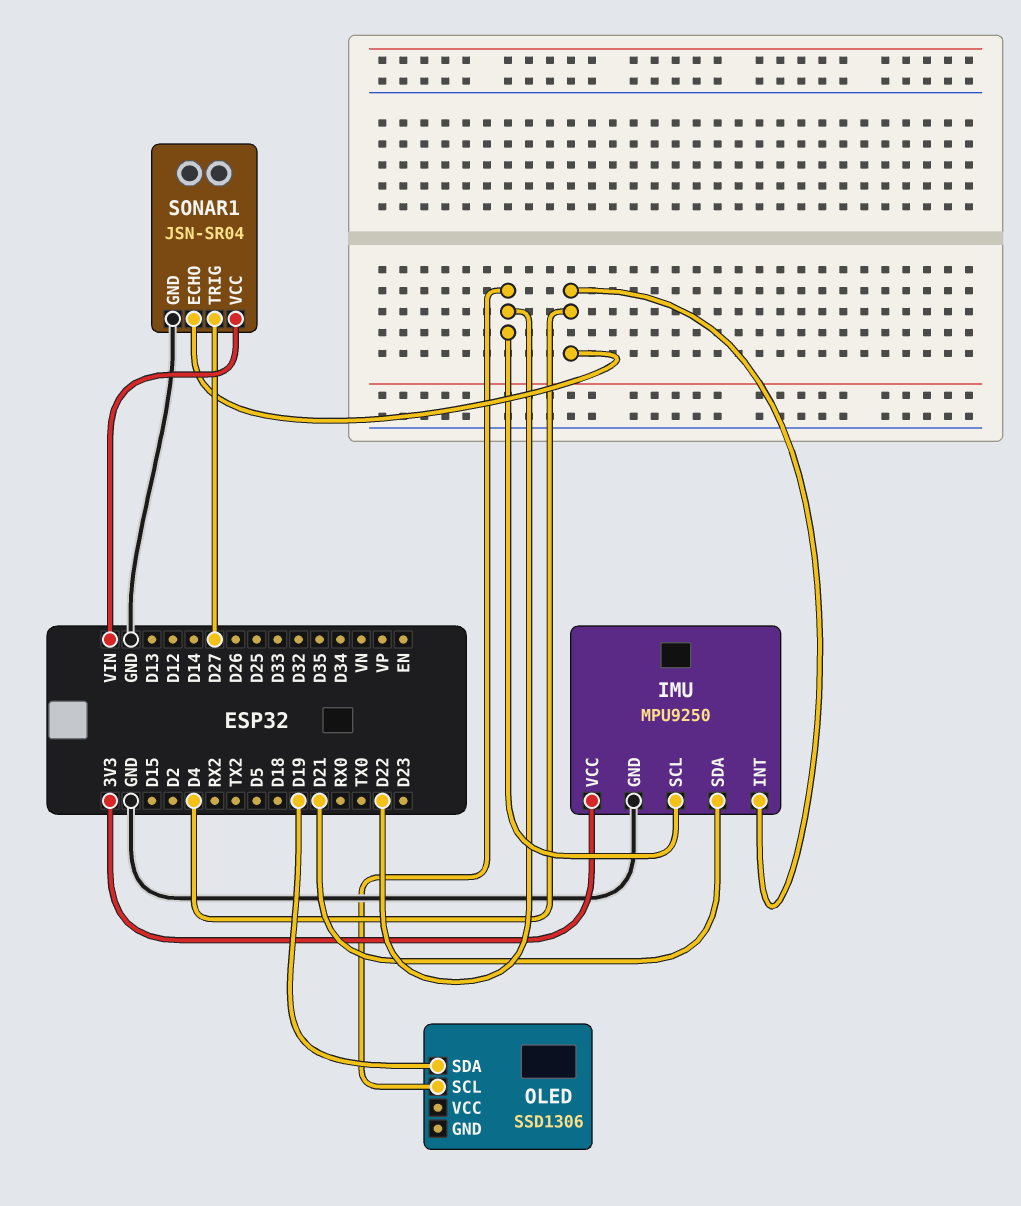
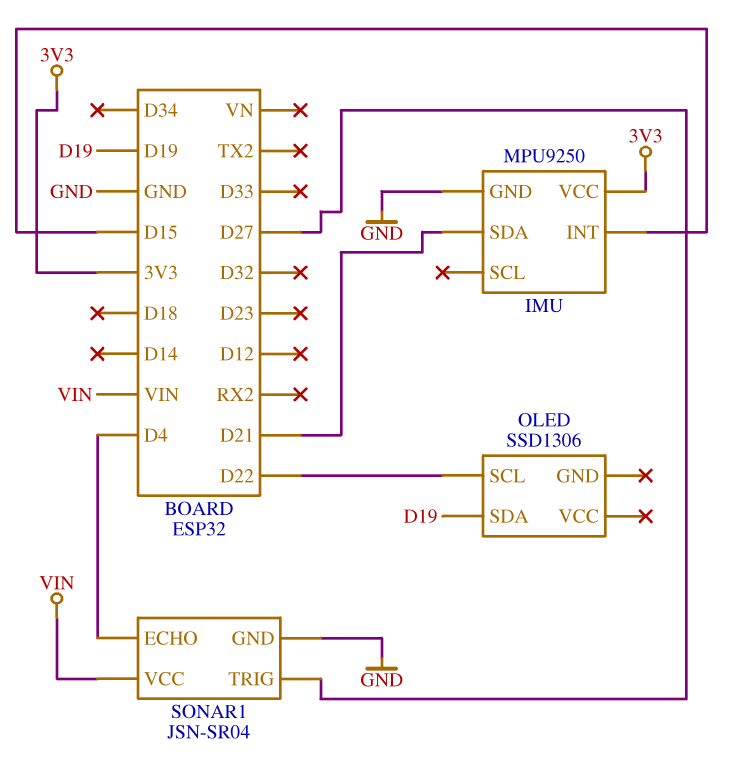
IMU pin INT: D4 -> D15
IMU pin SCL: D22 -> none

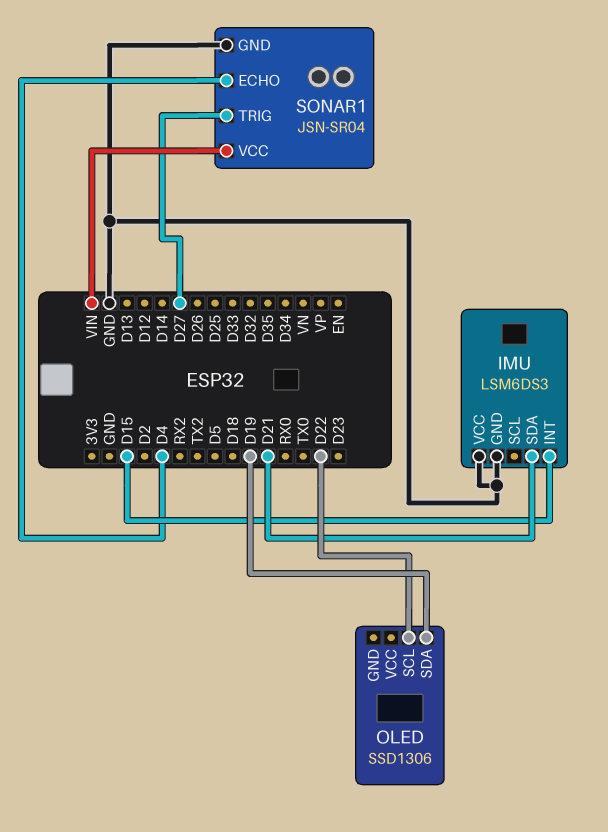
IMU: MPU9250 -> LSM6DS3
IMU pin VCC: 3V3 -> GND

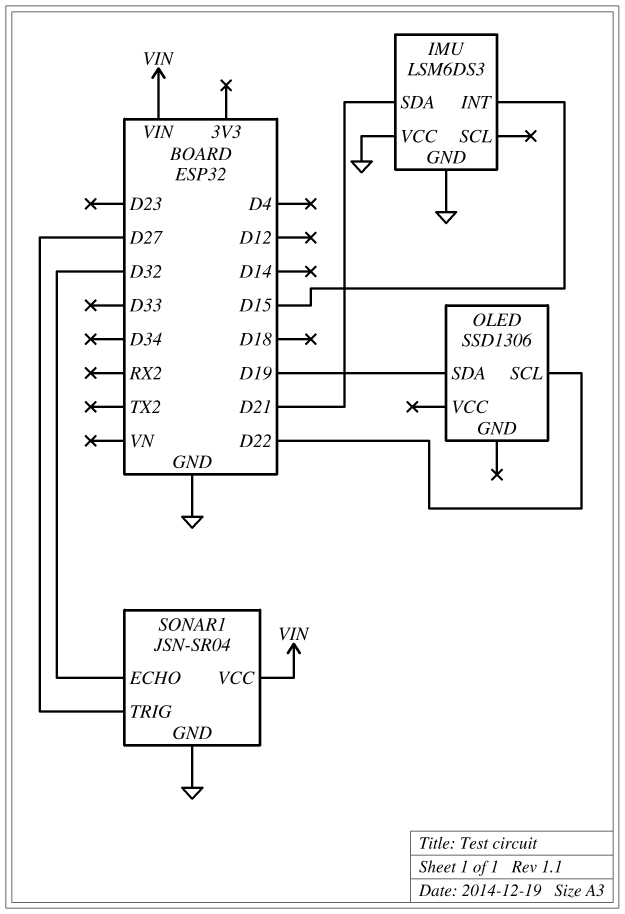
SONAR1 pin ECHO: D4 -> D32

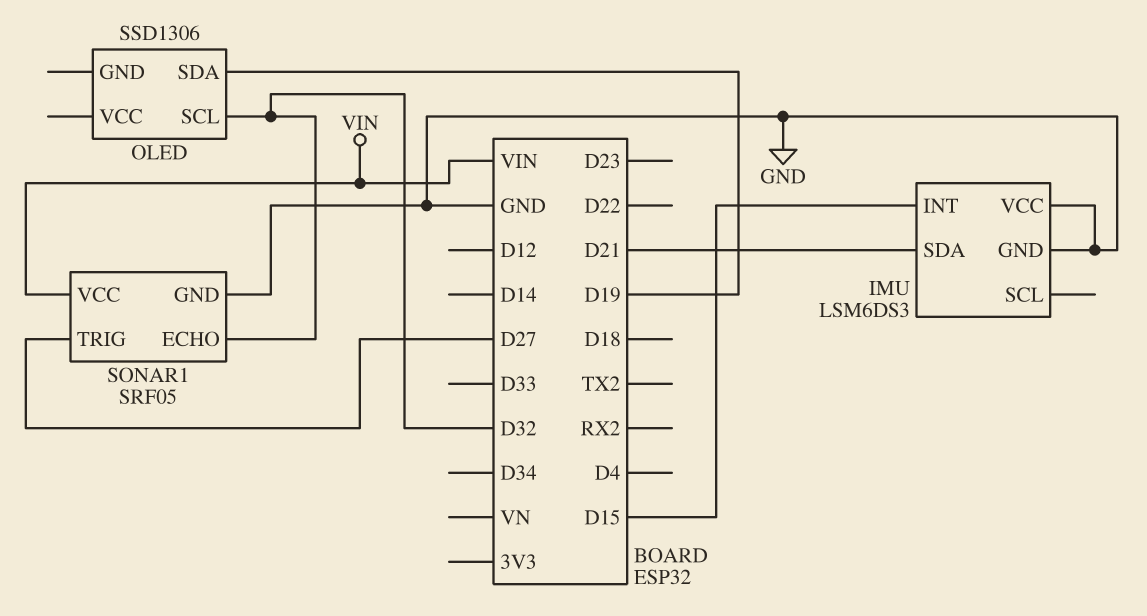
OLED pin SCL: D22 -> D32
SONAR1: JSN-SR04 -> SRF05

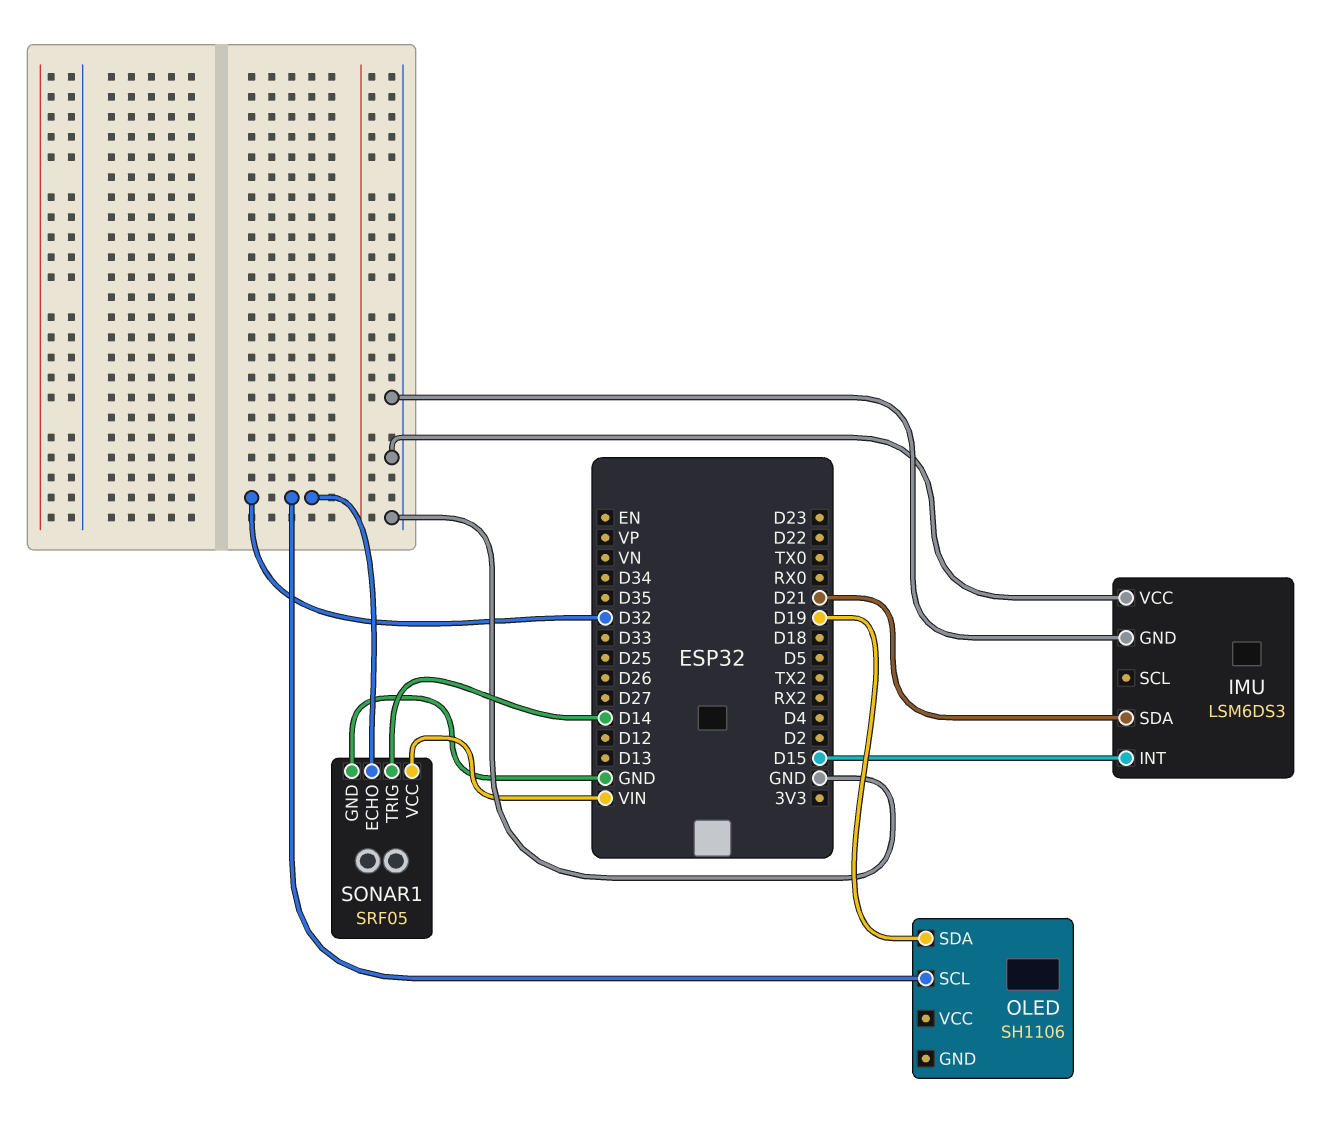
OLED: SSD1306 -> SH1106
SONAR1 pin TRIG: D27 -> D14

